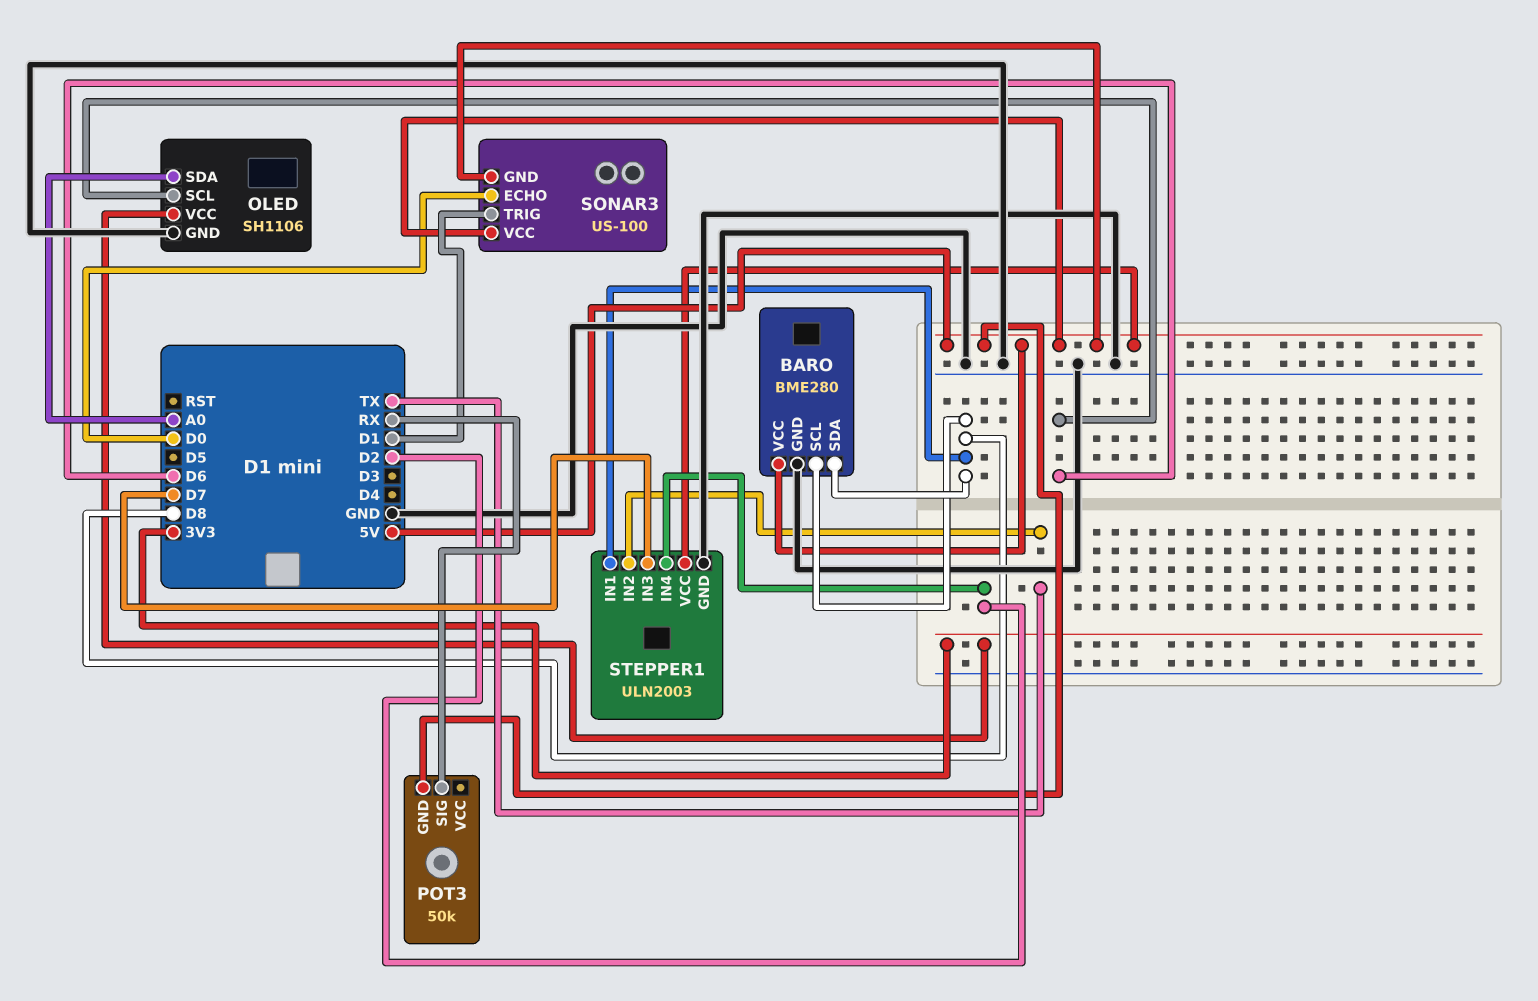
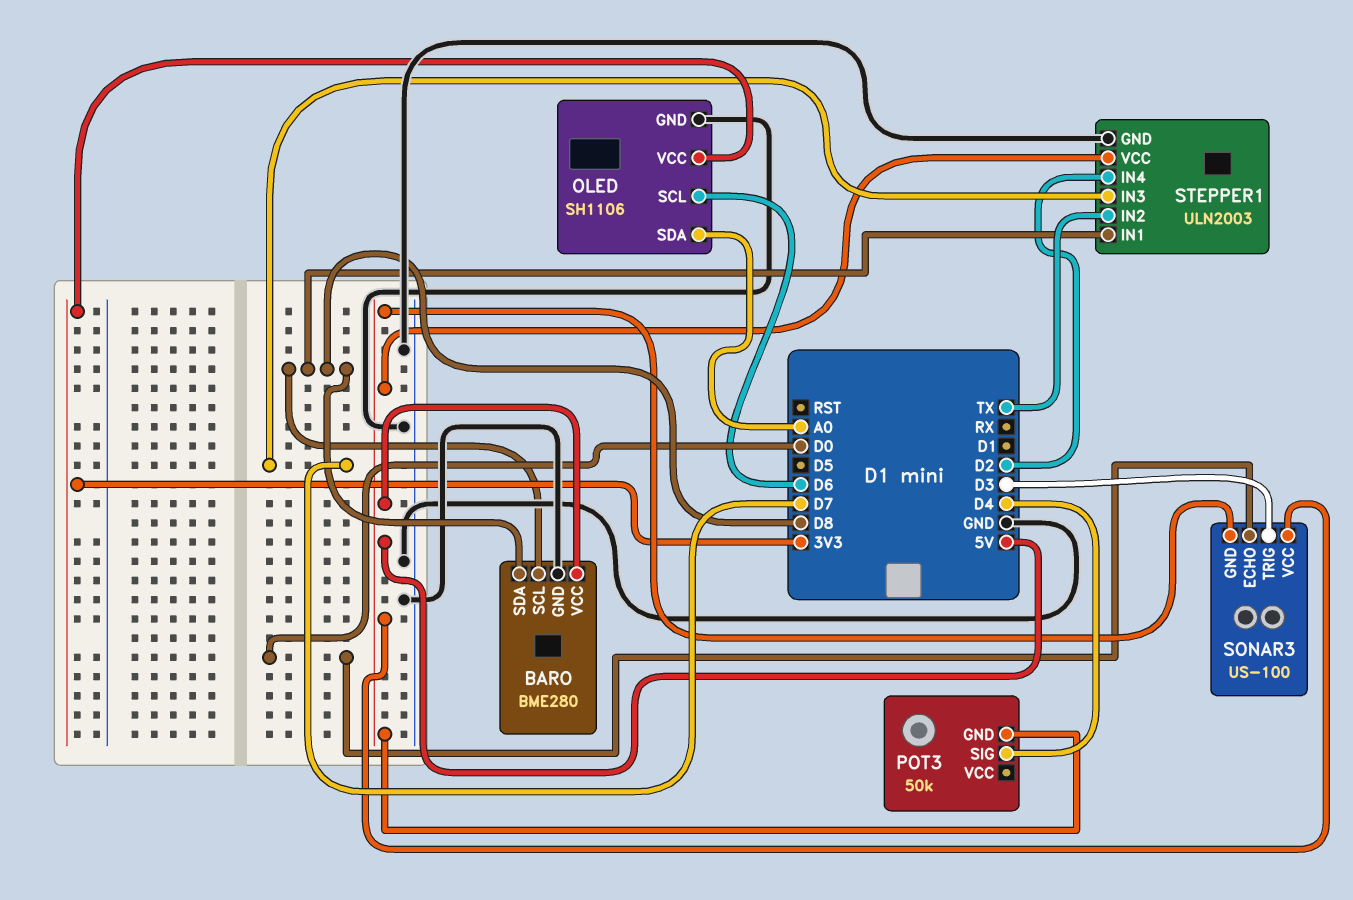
POT3 pin SIG: RX -> D4
SONAR3 pin TRIG: D1 -> D3

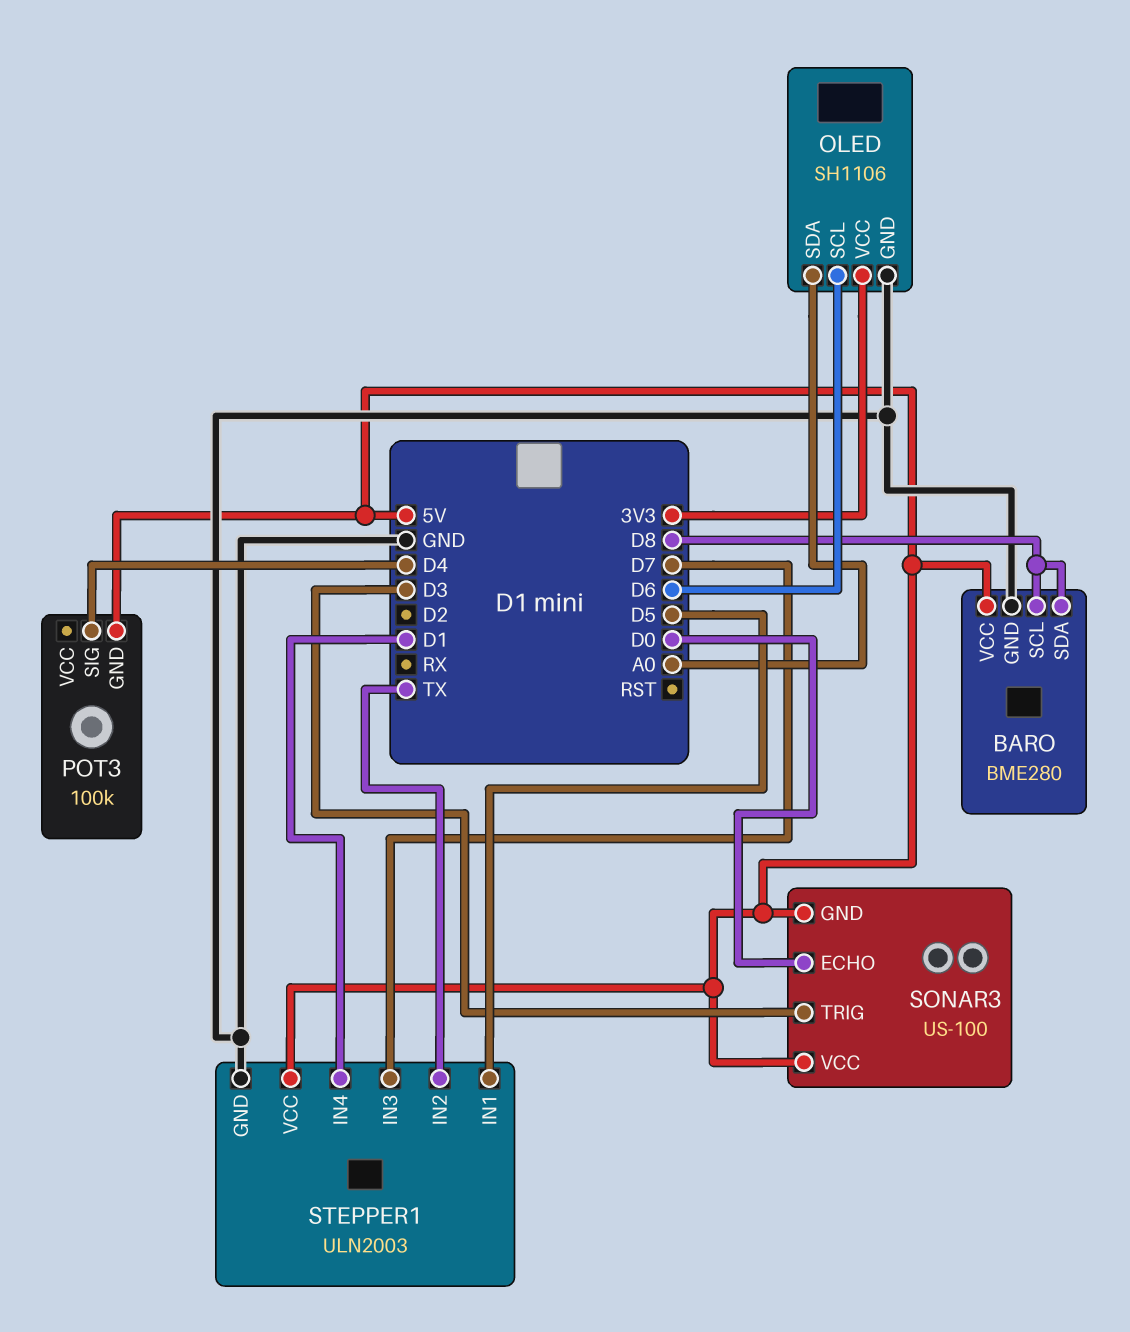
POT3: 50k -> 100k
STEPPER1 pin IN1: D8 -> D5
STEPPER1 pin IN4: D2 -> D1

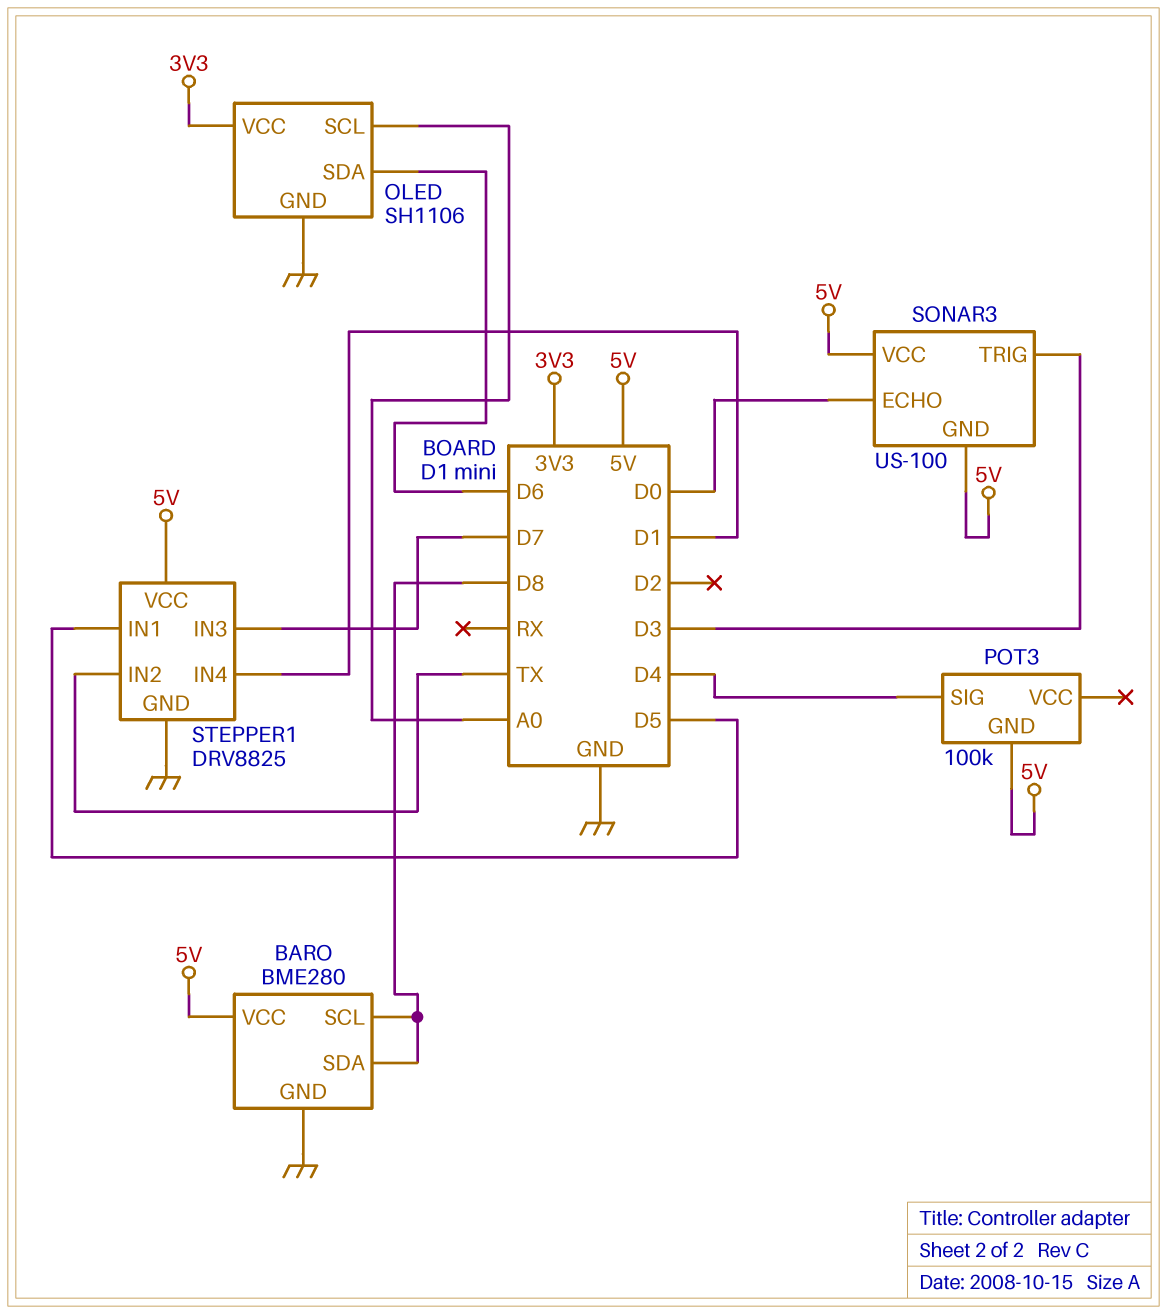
OLED pin SCL: D6 -> A0
OLED pin SDA: A0 -> D6
STEPPER1: ULN2003 -> DRV8825

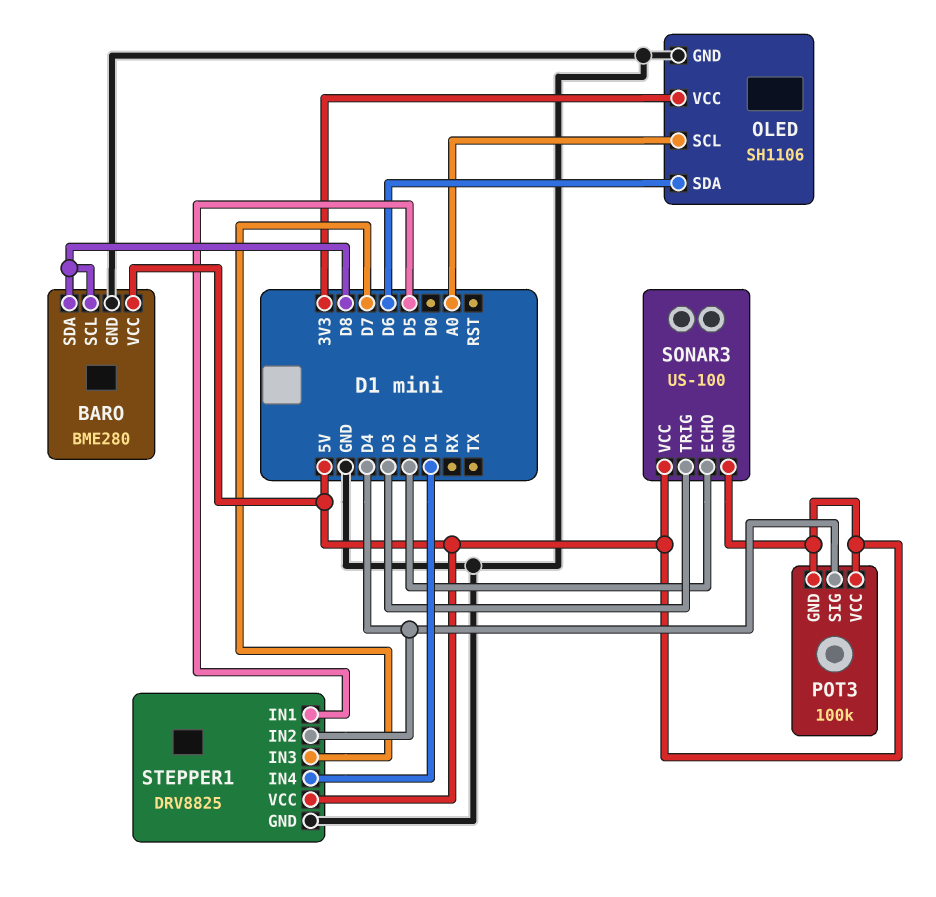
POT3 pin VCC: none -> 5V
SONAR3 pin ECHO: D0 -> D2
STEPPER1 pin IN2: TX -> D4

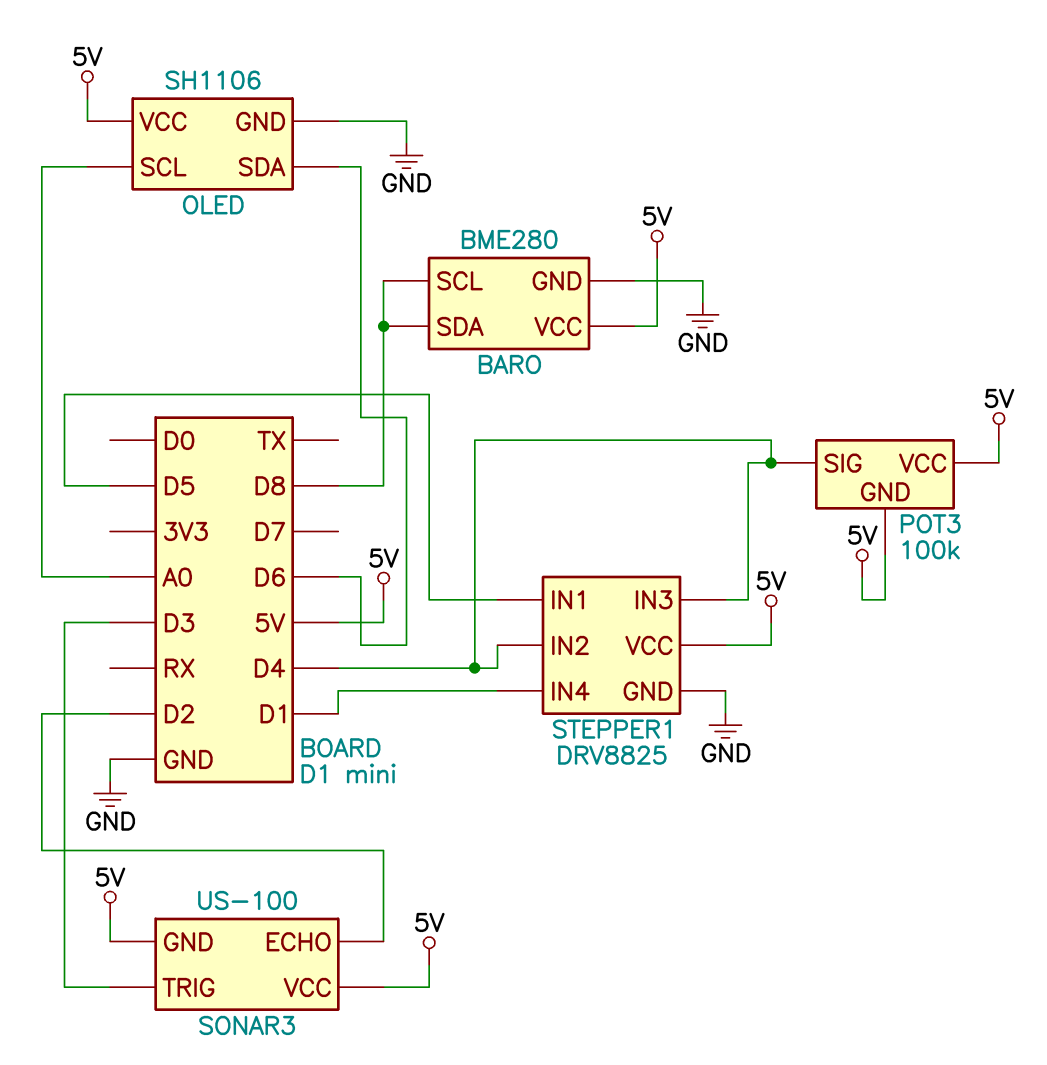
OLED pin VCC: 3V3 -> 5V
STEPPER1 pin IN3: D7 -> D4

